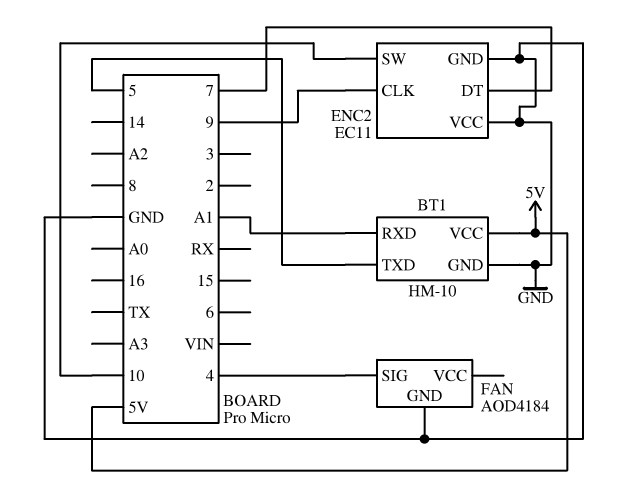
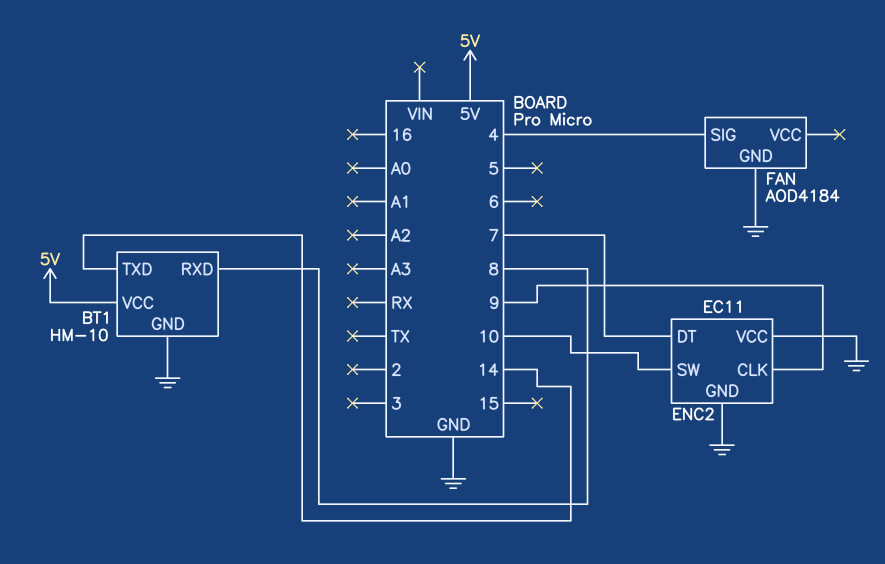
BT1 pin RXD: A1 -> 8
BT1 pin TXD: 5 -> 14

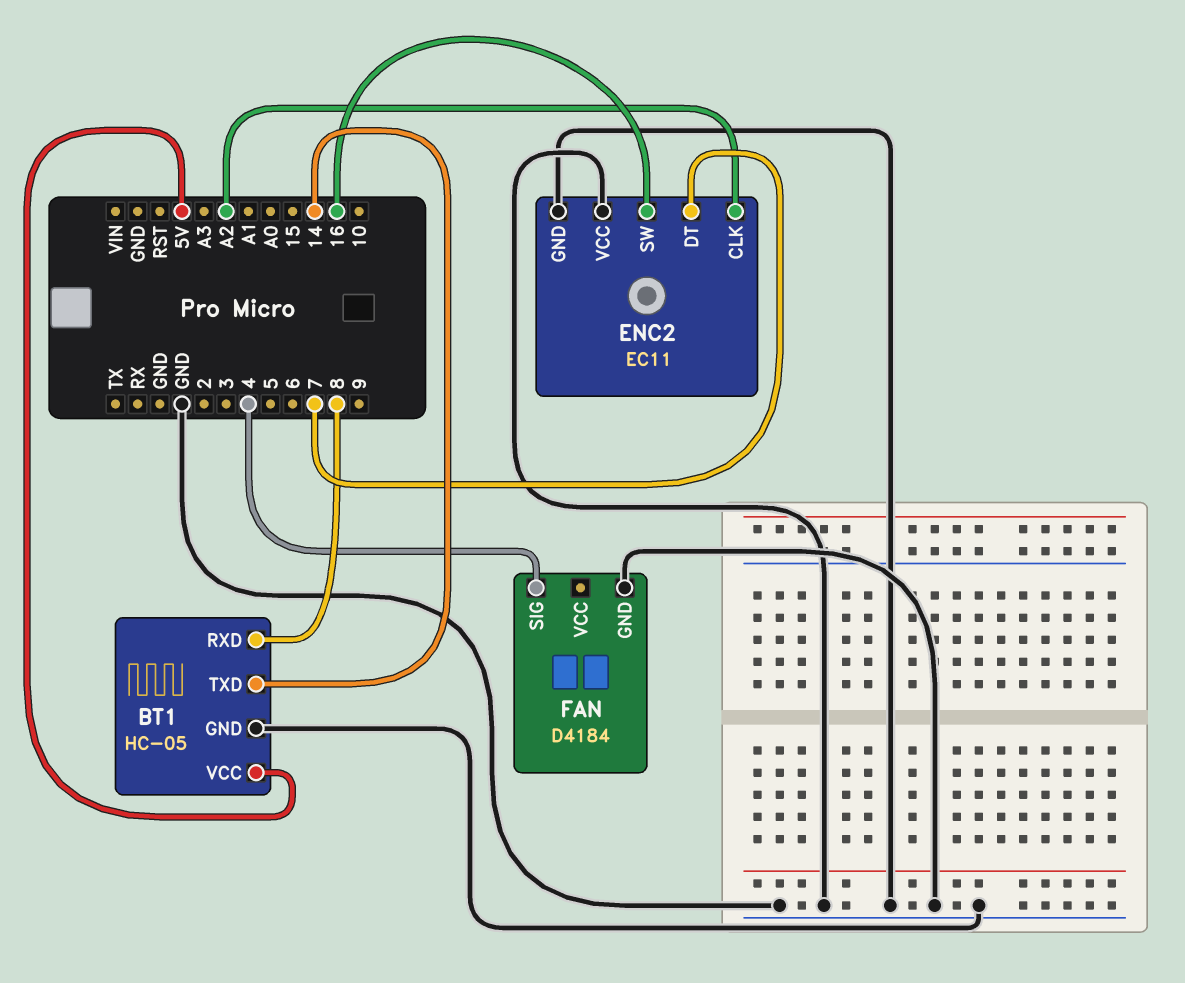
BT1: HM-10 -> HC-05
ENC2 pin CLK: 9 -> A2
ENC2 pin SW: 10 -> 16
FAN: AOD4184 -> D4184

